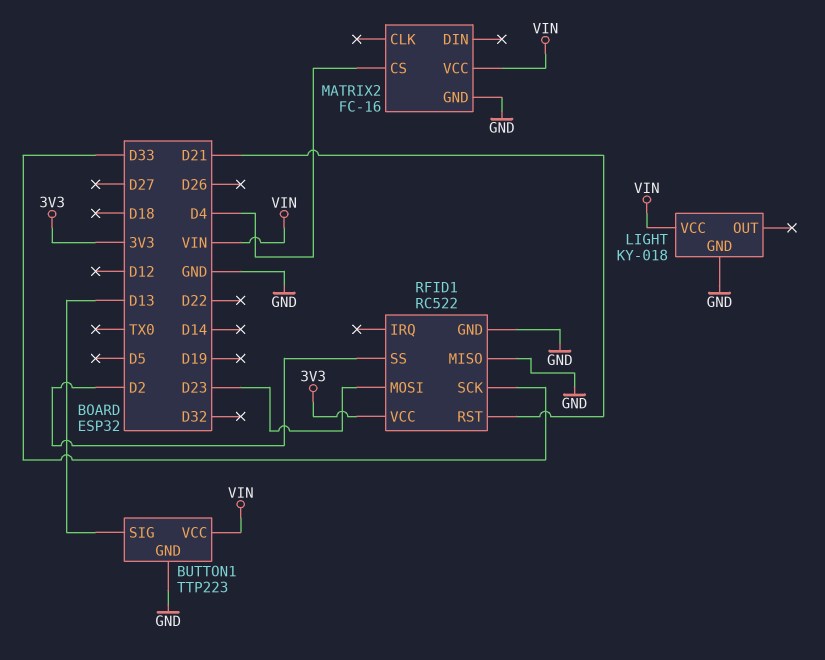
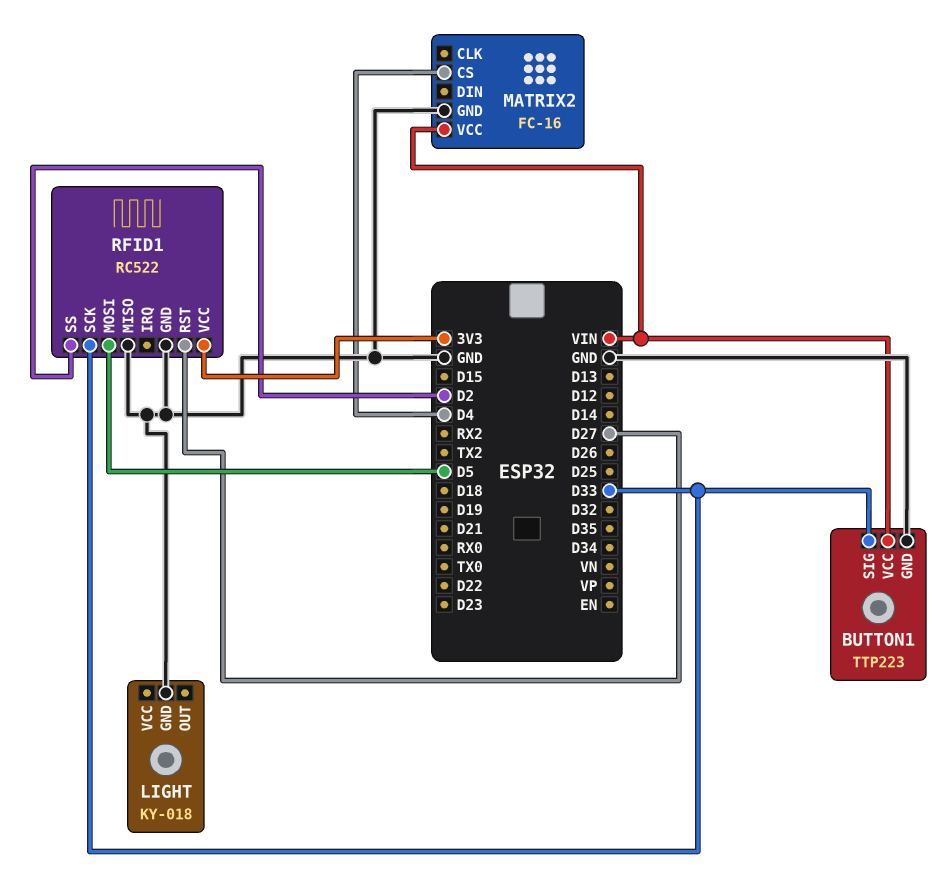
BUTTON1 pin SIG: D13 -> D33
LIGHT pin VCC: VIN -> none
RFID1 pin MOSI: D23 -> D5
RFID1 pin RST: D21 -> D27

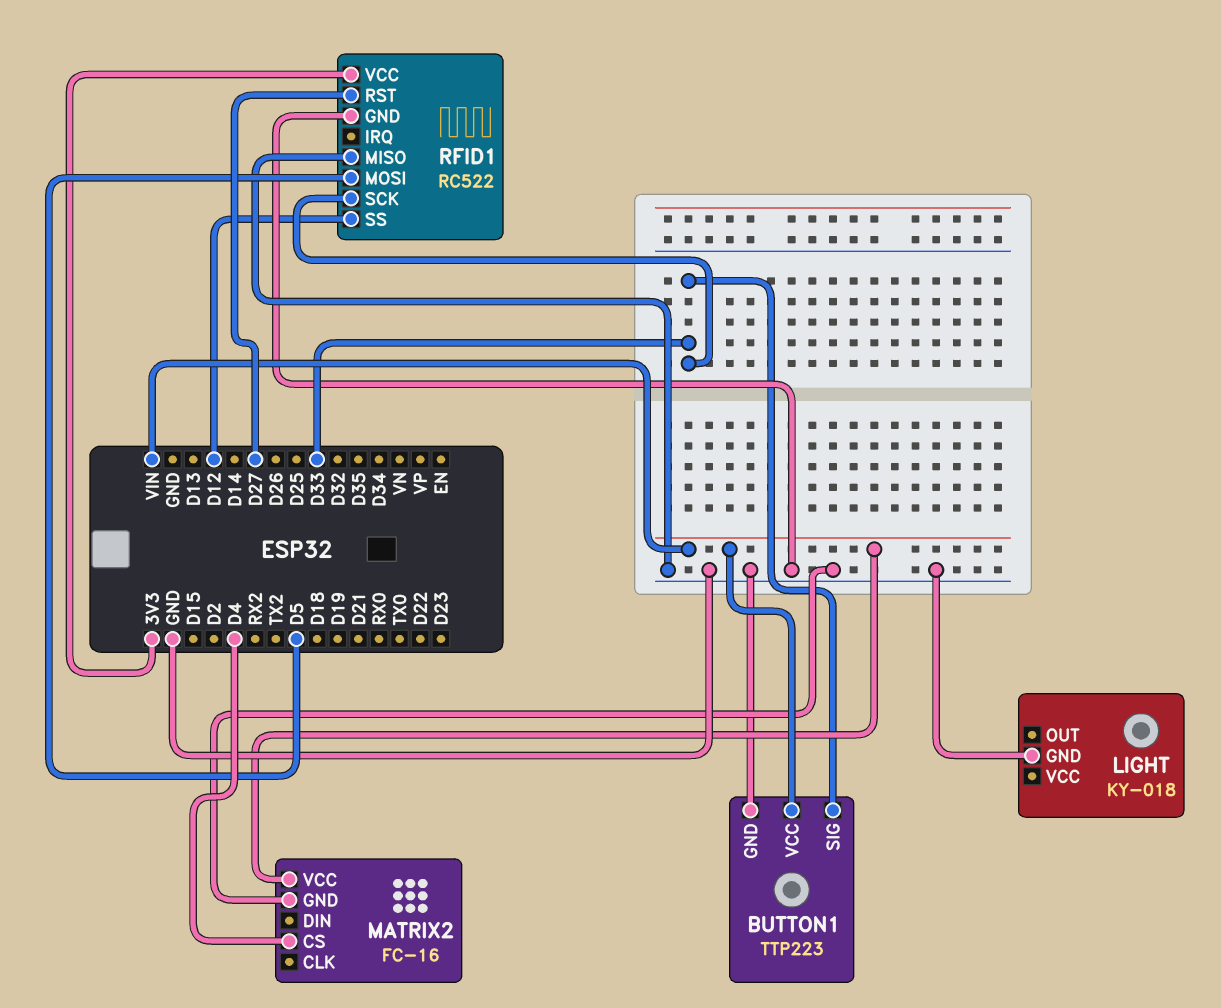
RFID1 pin SS: D2 -> D12

